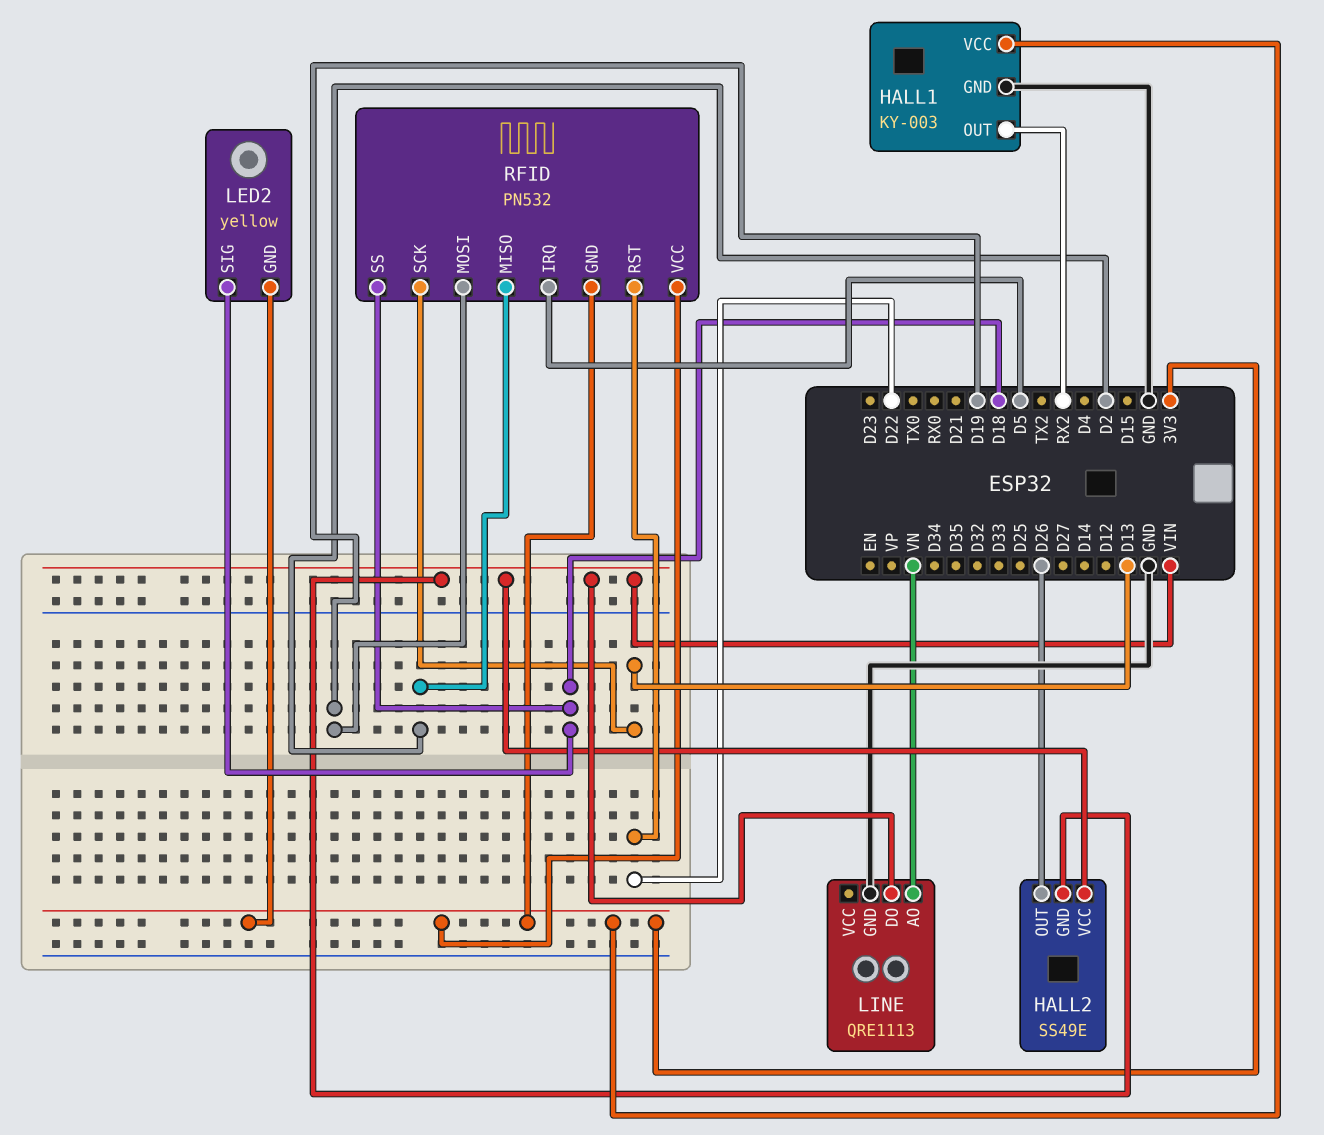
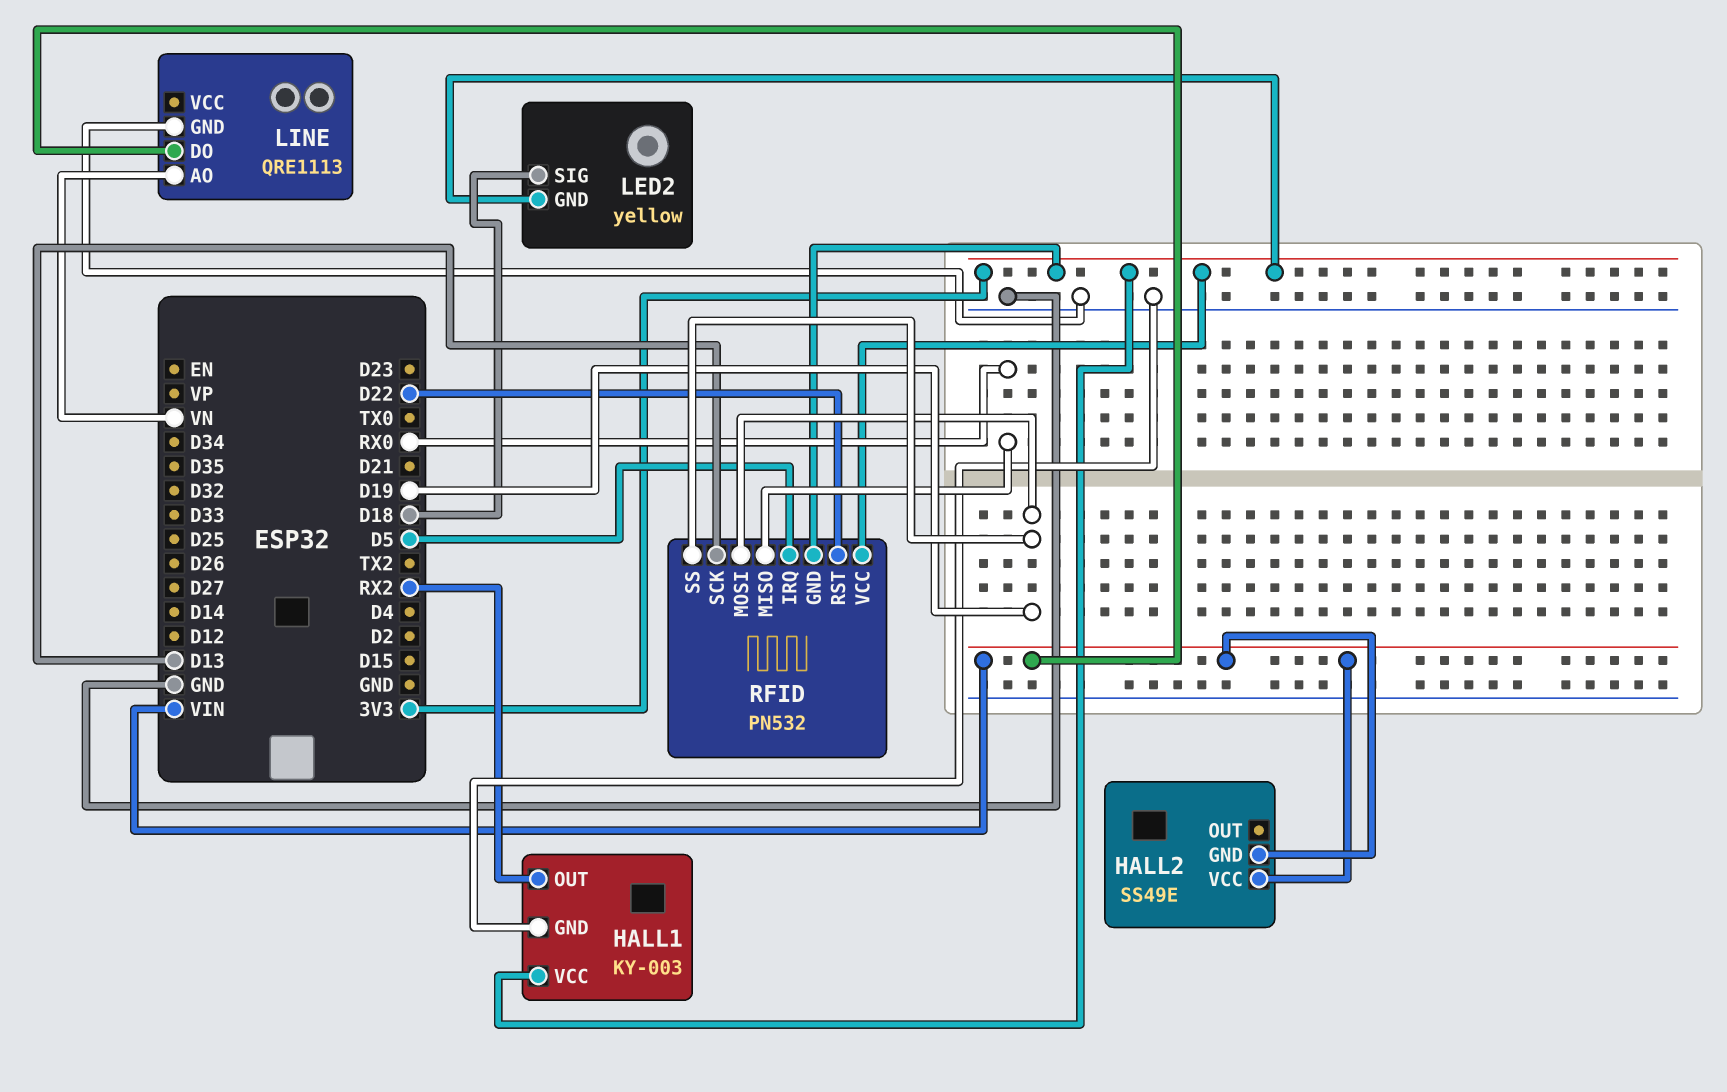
HALL2 pin OUT: D26 -> none
RFID pin MISO: D2 -> RX0
RFID pin SS: D18 -> D19

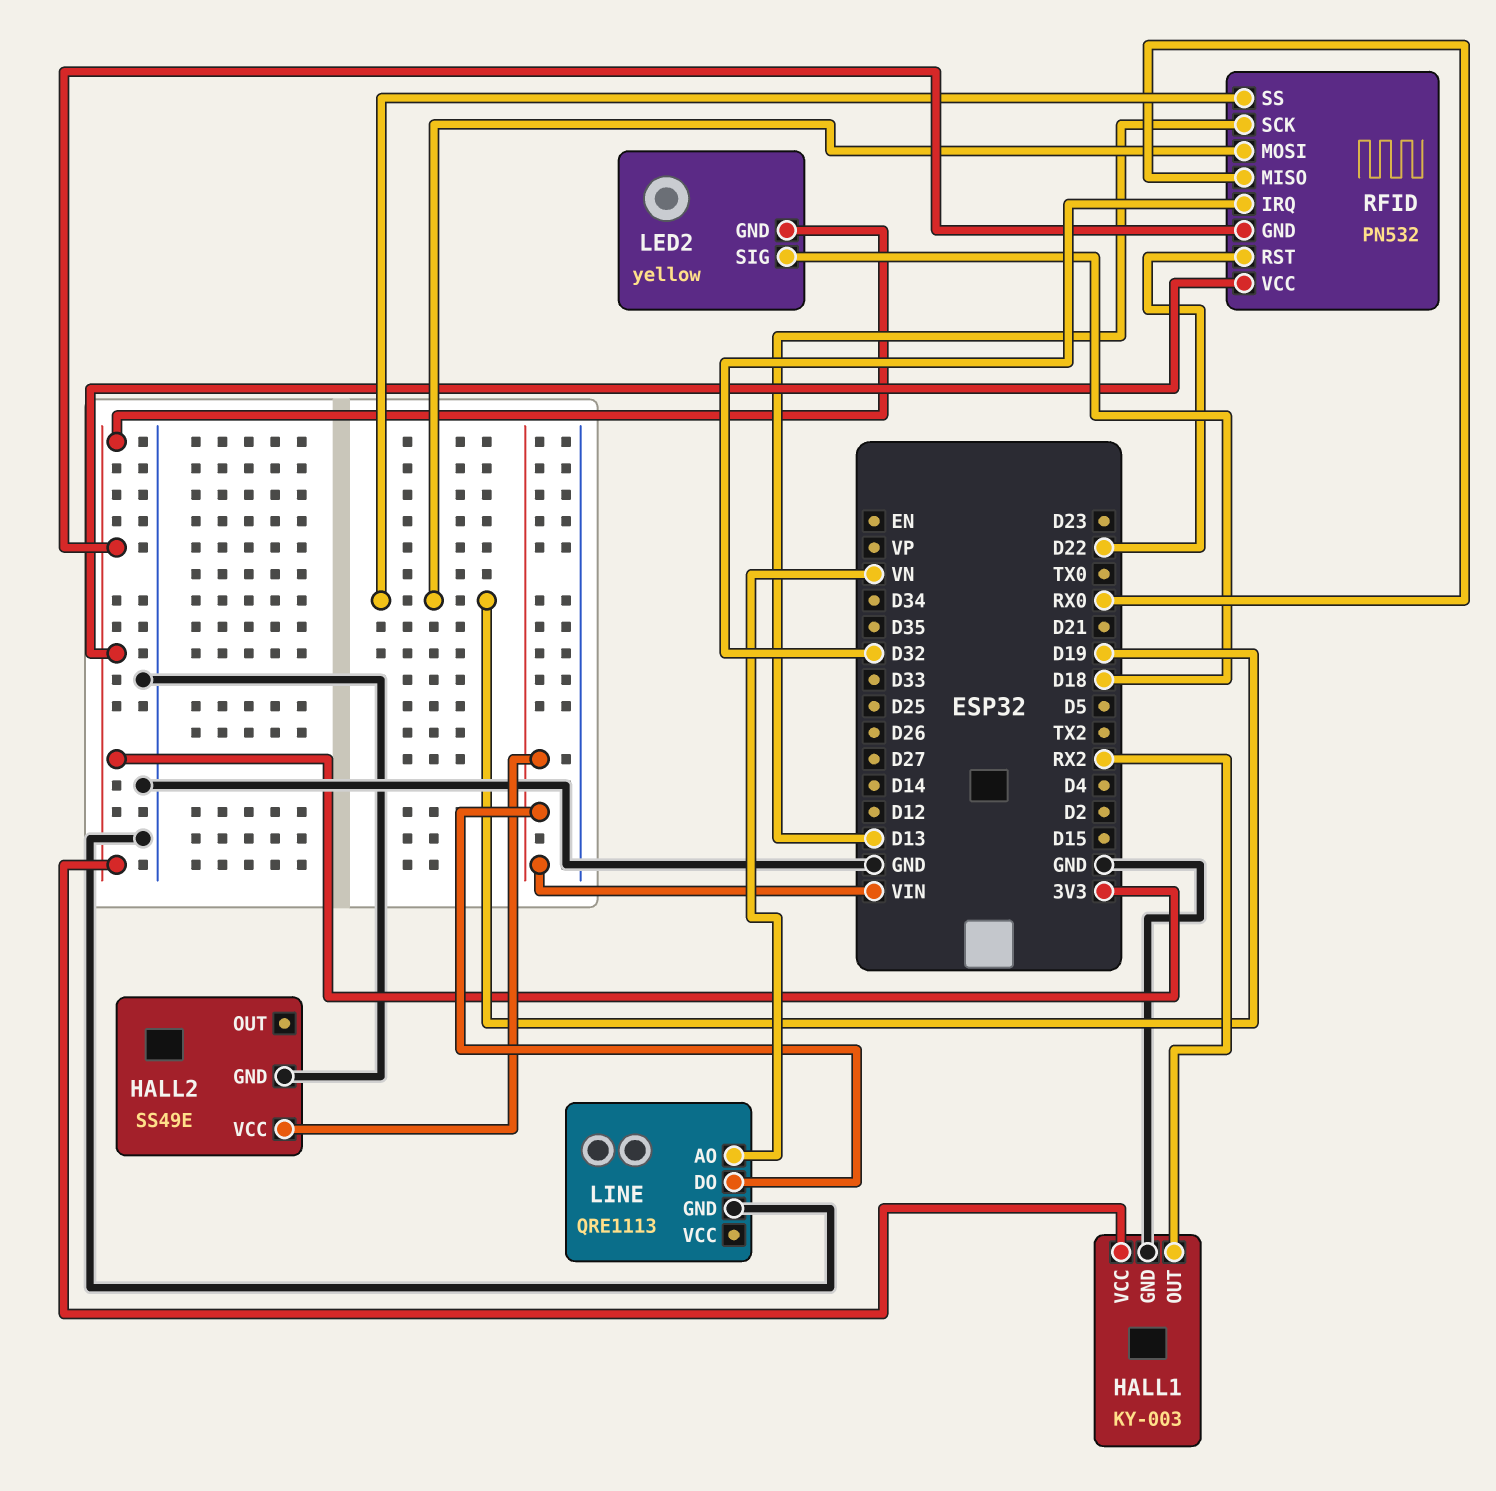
HALL2 pin GND: VIN -> GND
RFID pin IRQ: D5 -> D32

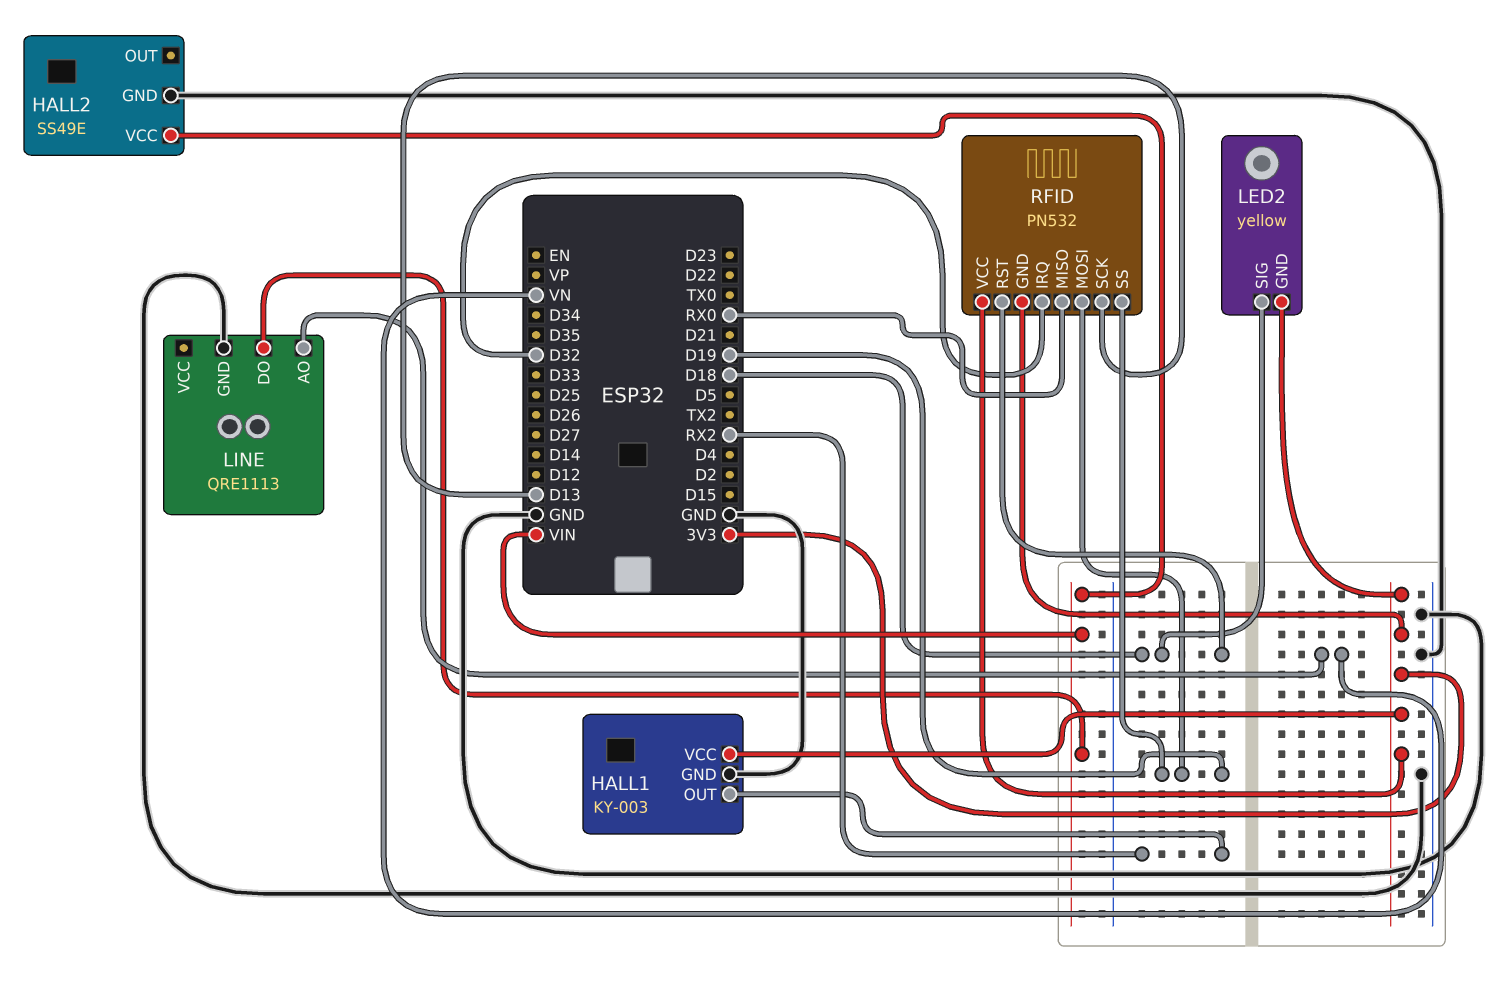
RFID pin RST: D22 -> D18

